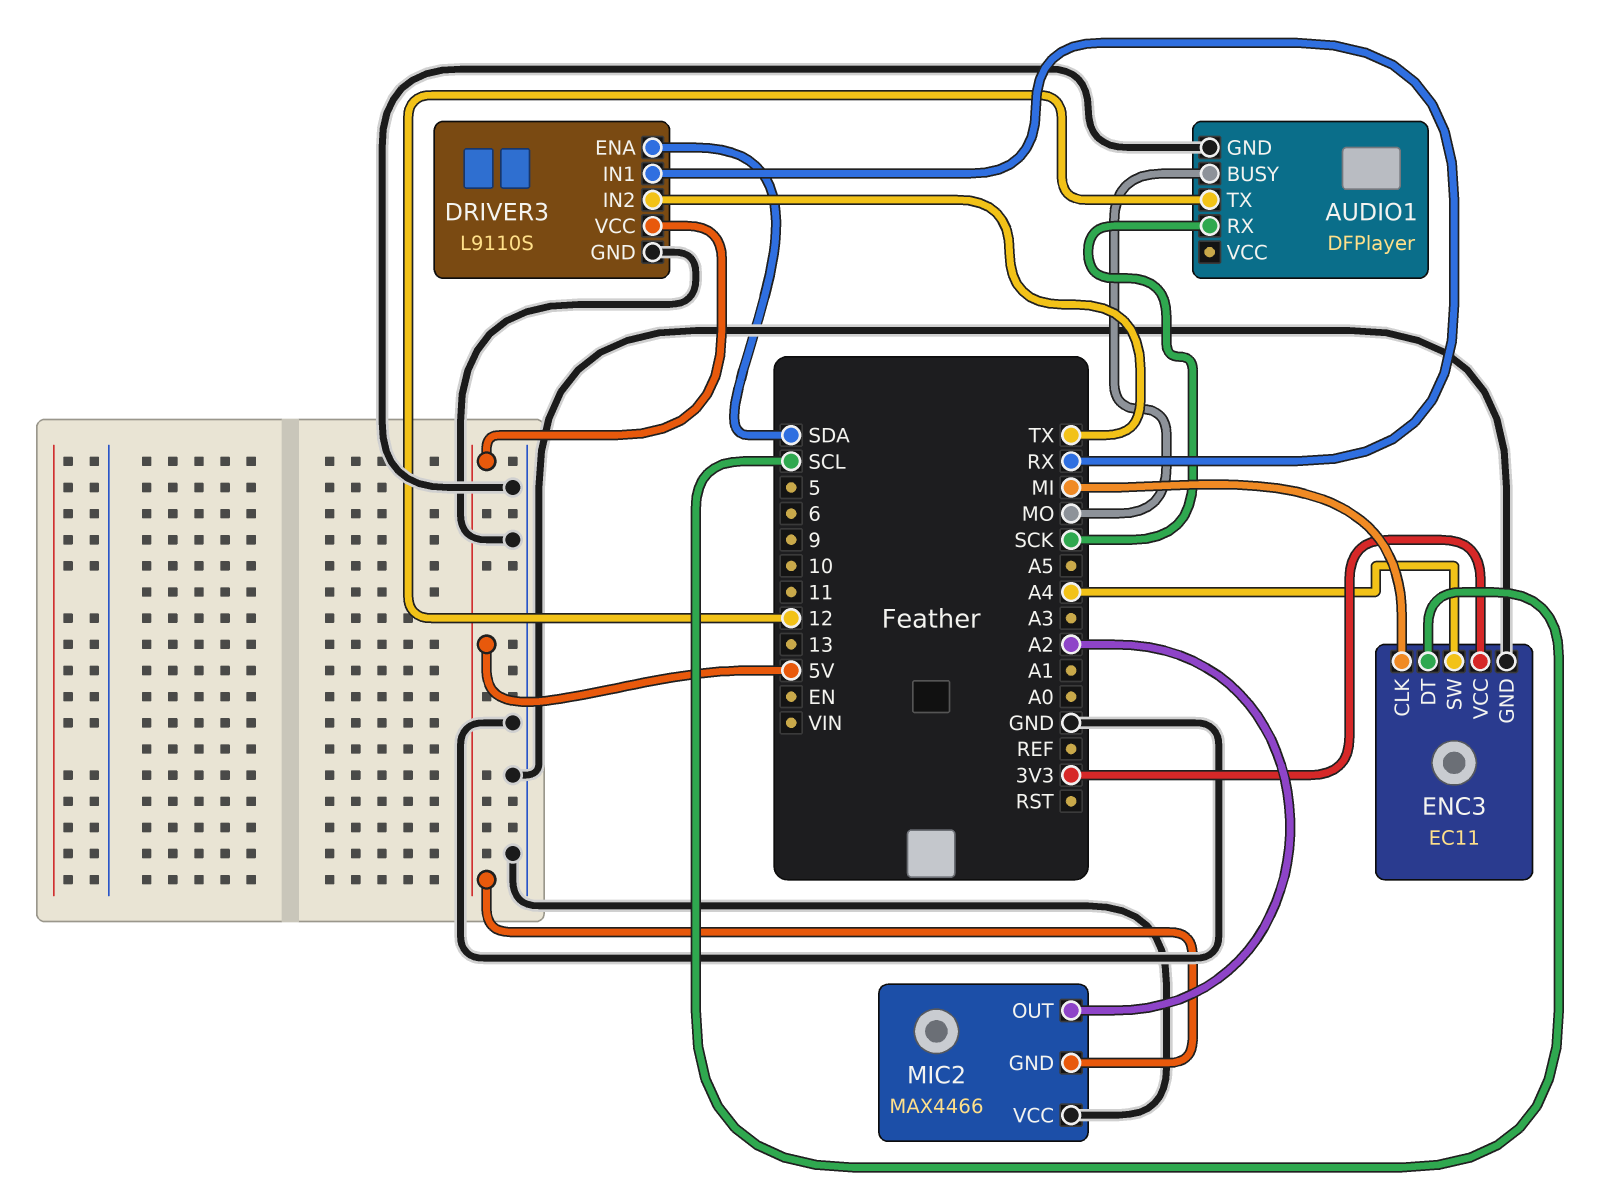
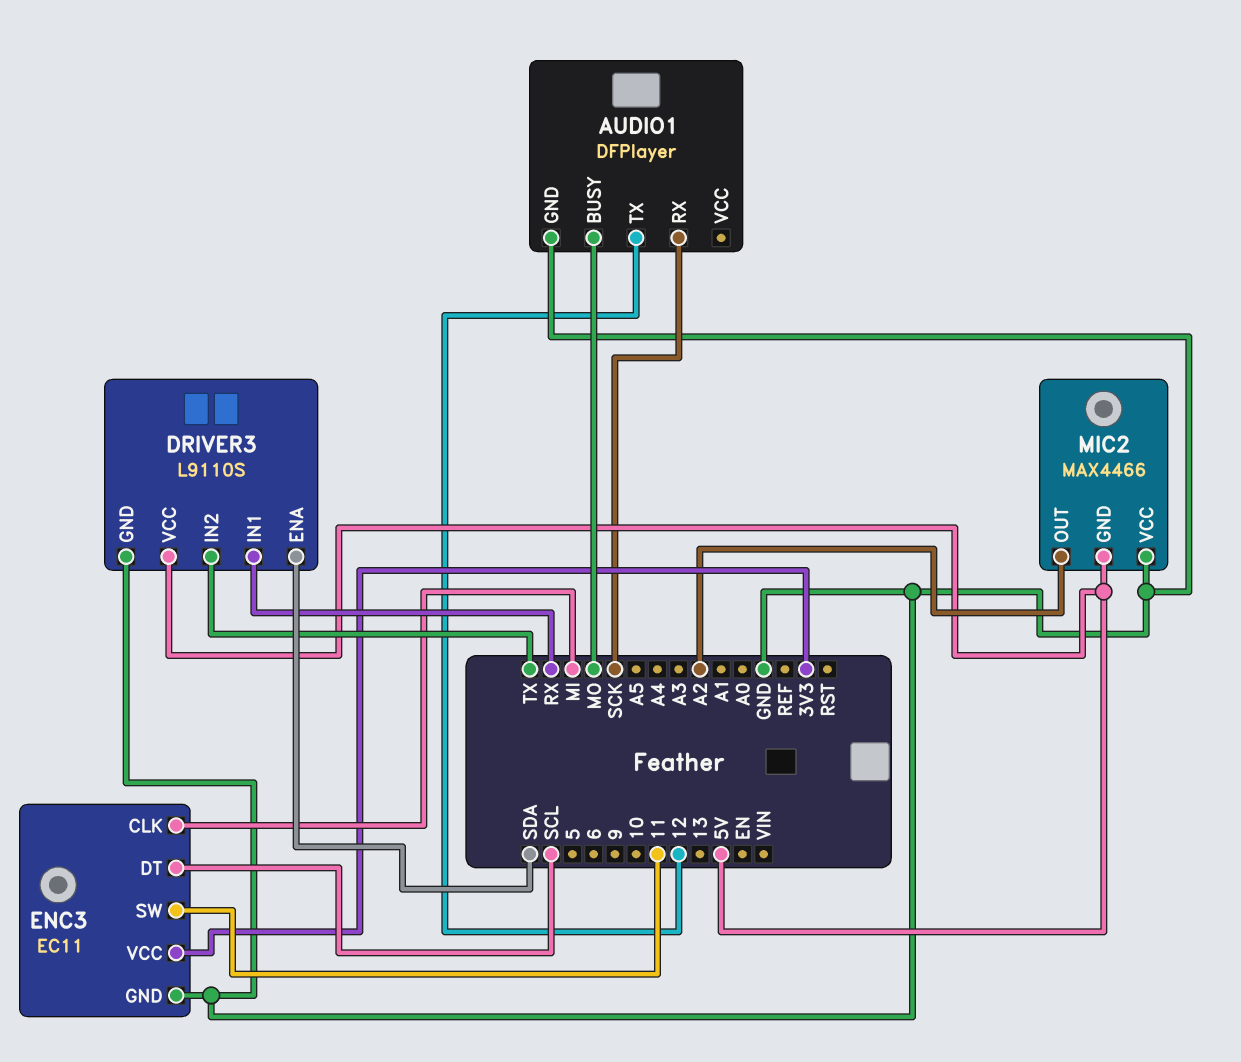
ENC3 pin SW: A4 -> 11

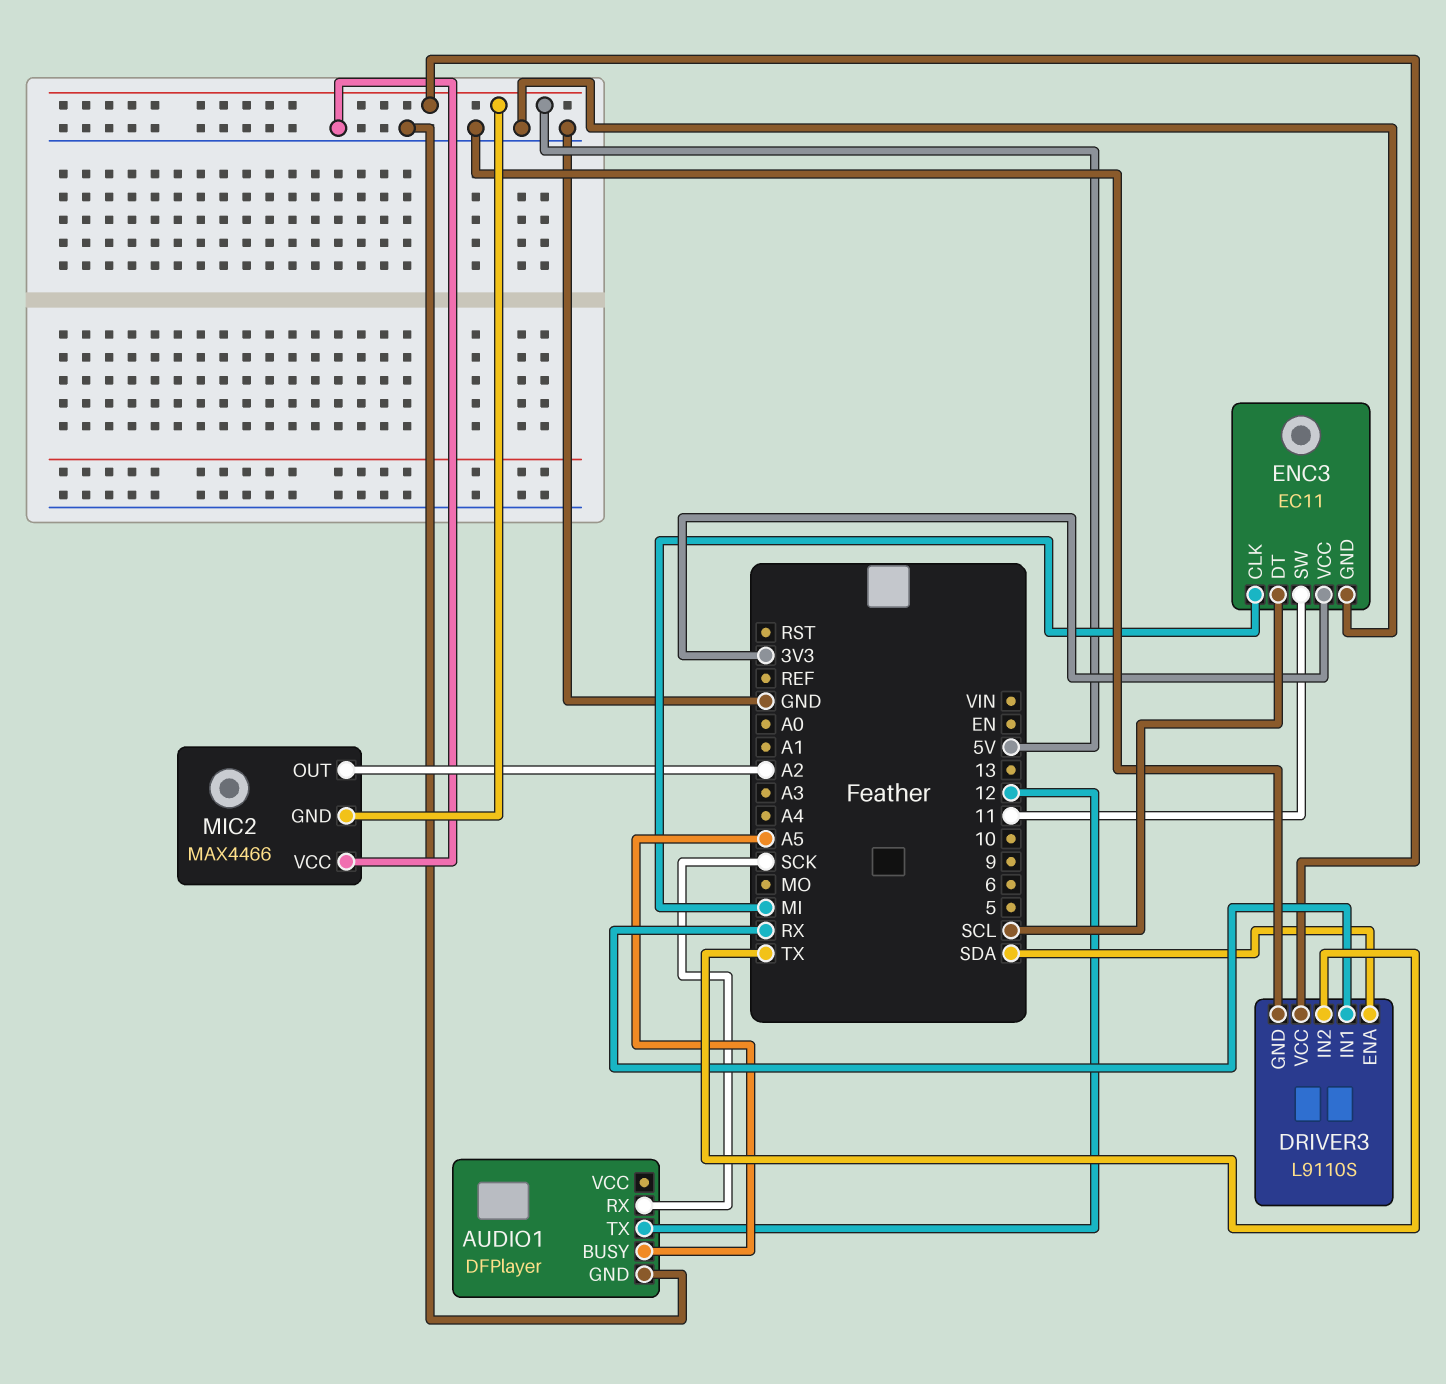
AUDIO1 pin BUSY: MO -> A5

